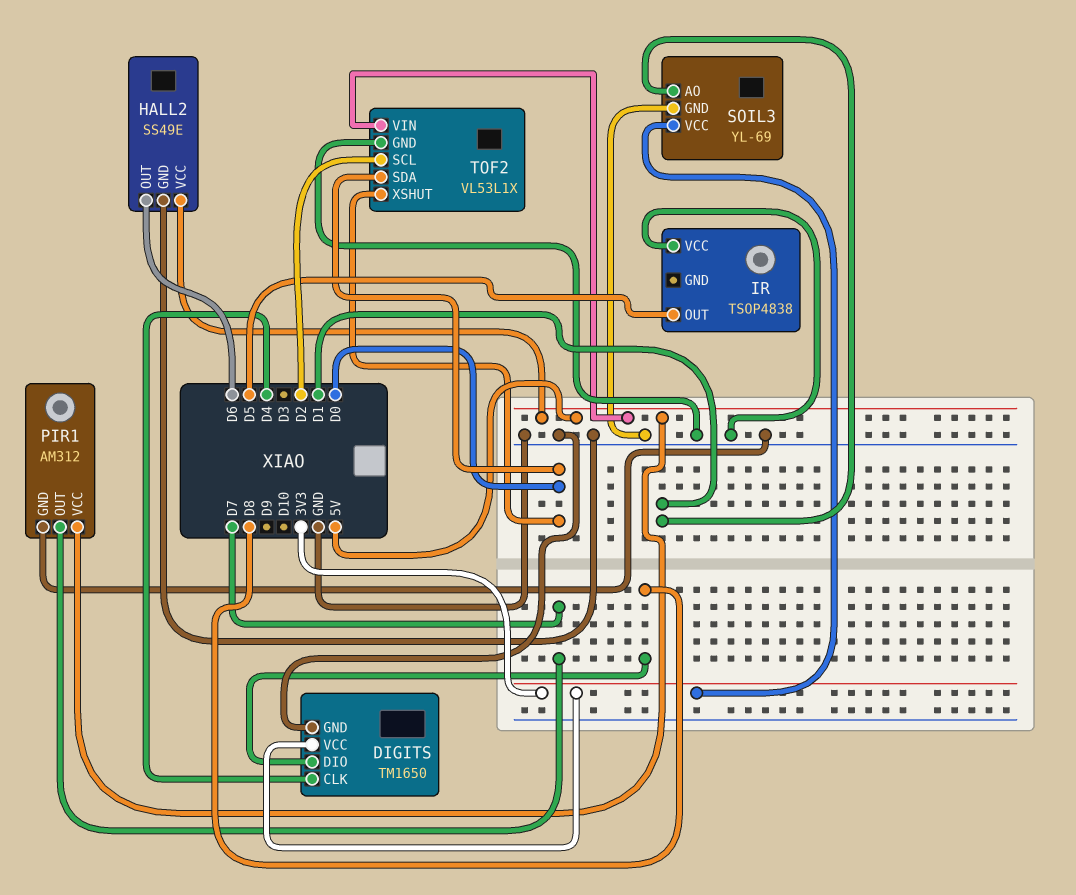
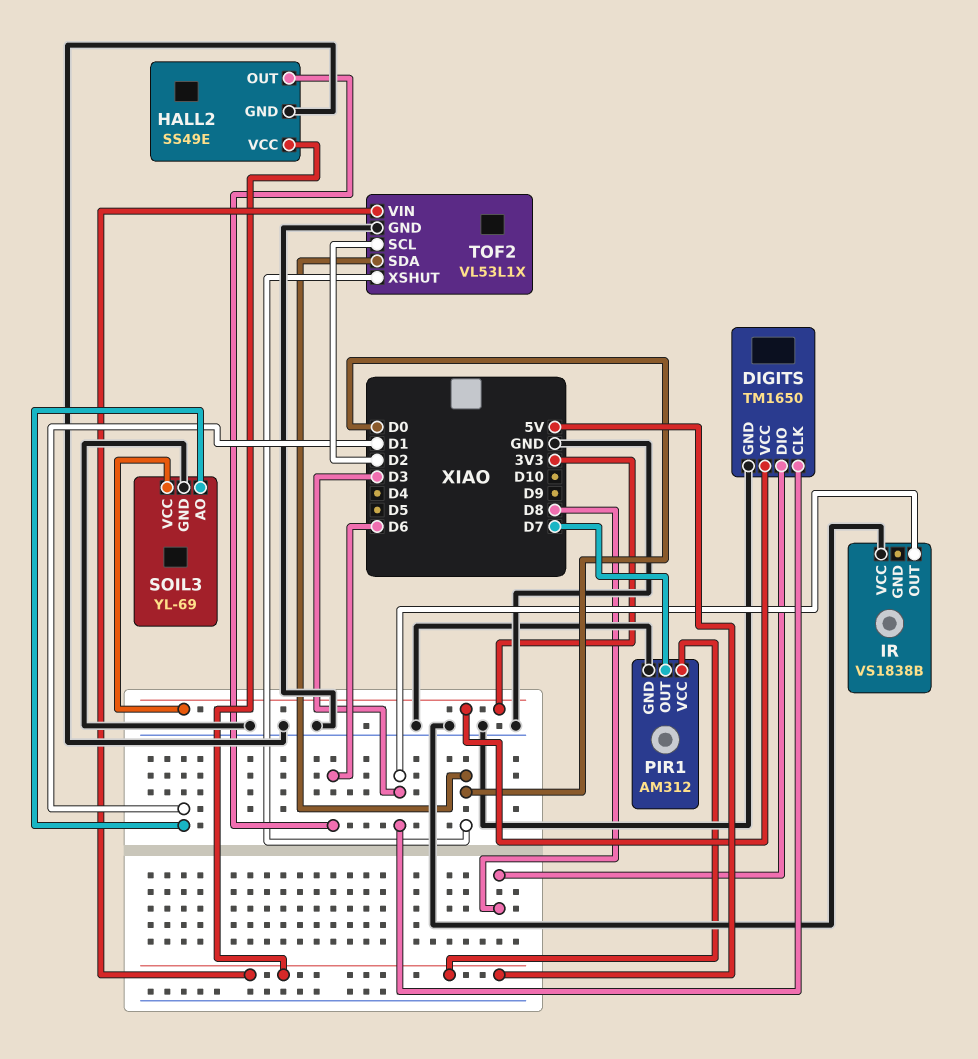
DIGITS pin CLK: D4 -> D3
IR: TSOP4838 -> VS1838B
IR pin OUT: D5 -> D3

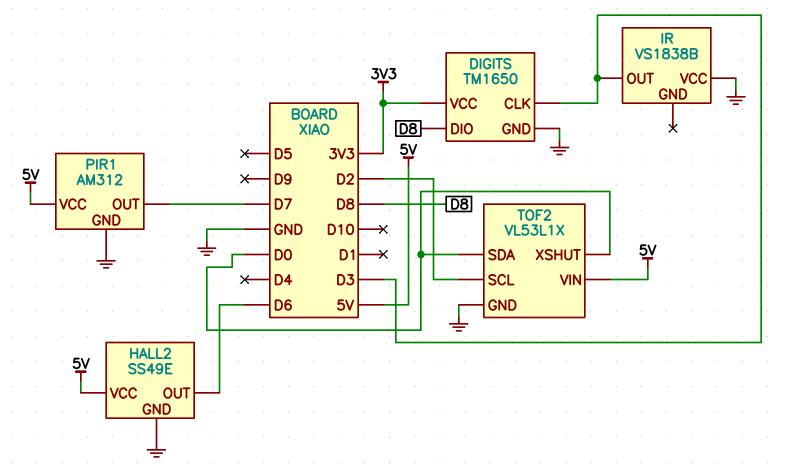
SOIL3: YL-69 -> none
SOIL3 pin AO: D1 -> none
SOIL3 pin GND: GND -> none
SOIL3 pin VCC: 3V3 -> none

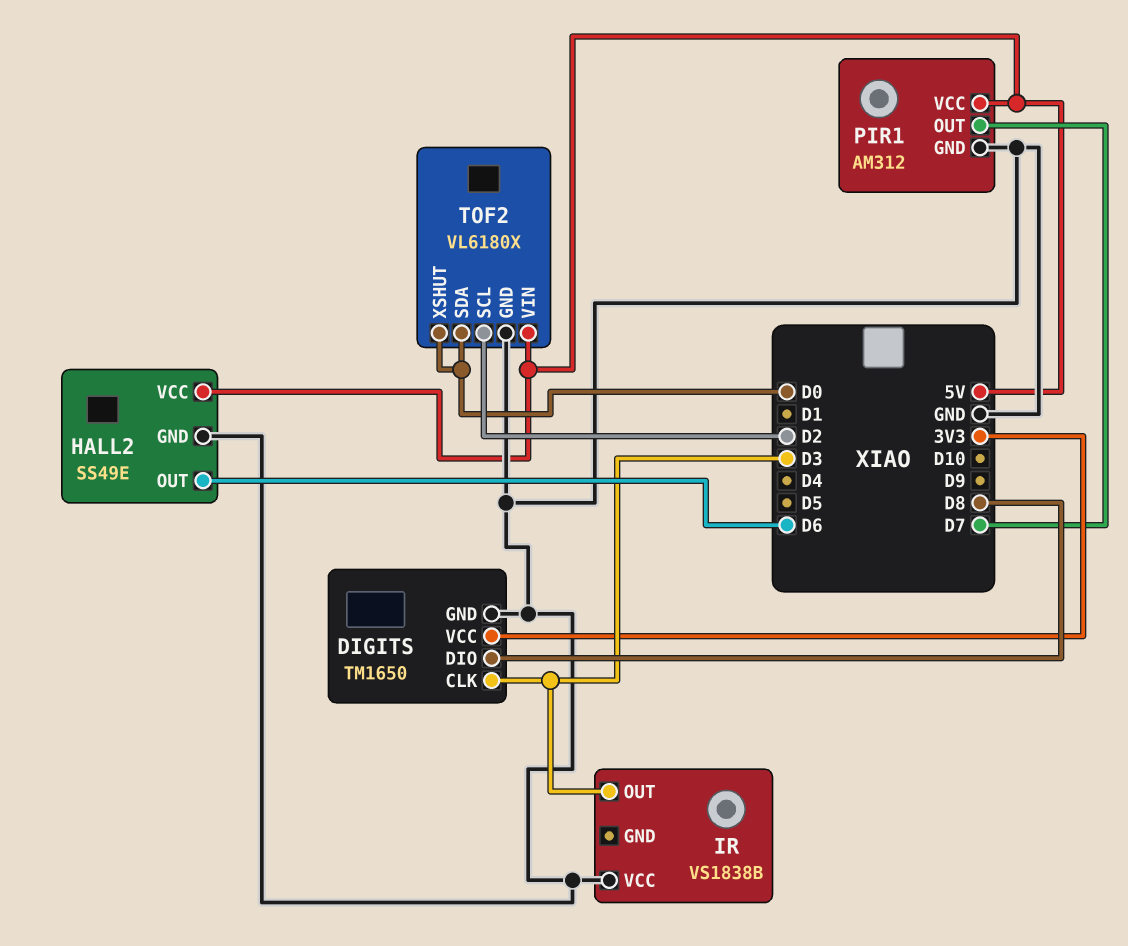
TOF2: VL53L1X -> VL6180X

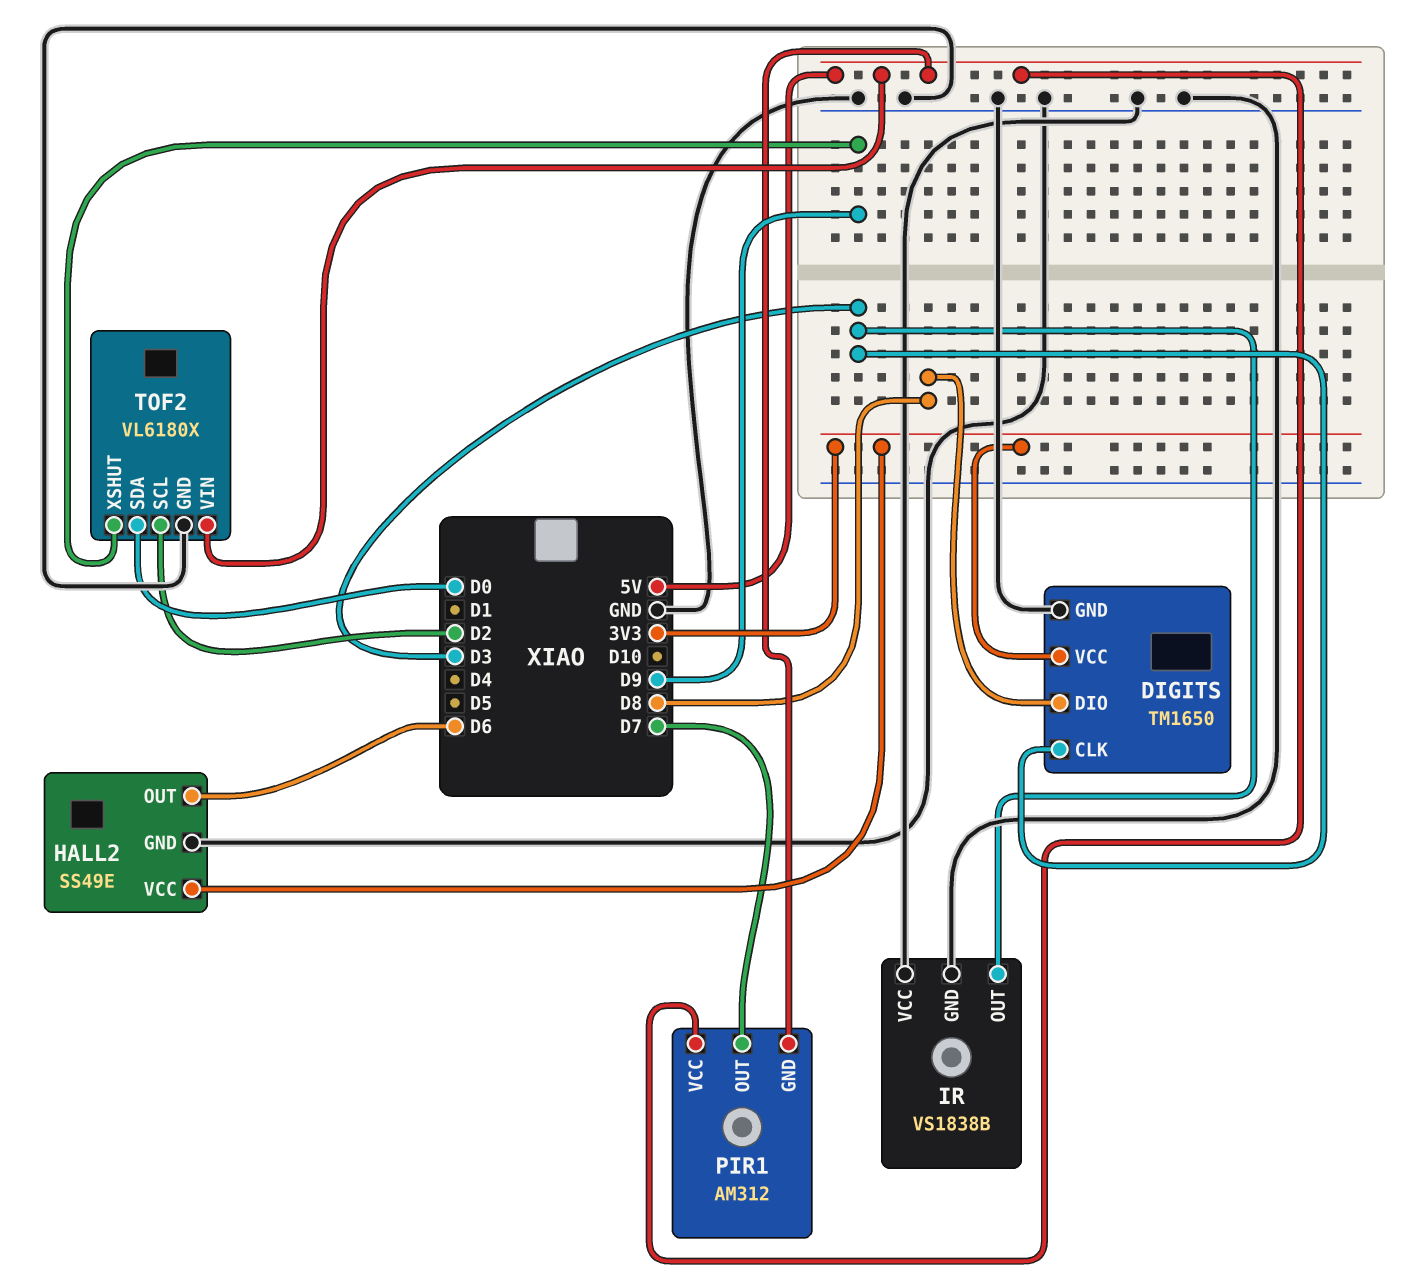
HALL2 pin VCC: 5V -> 3V3
IR pin GND: none -> GND
PIR1 pin GND: GND -> 5V
TOF2 pin XSHUT: D0 -> D9

